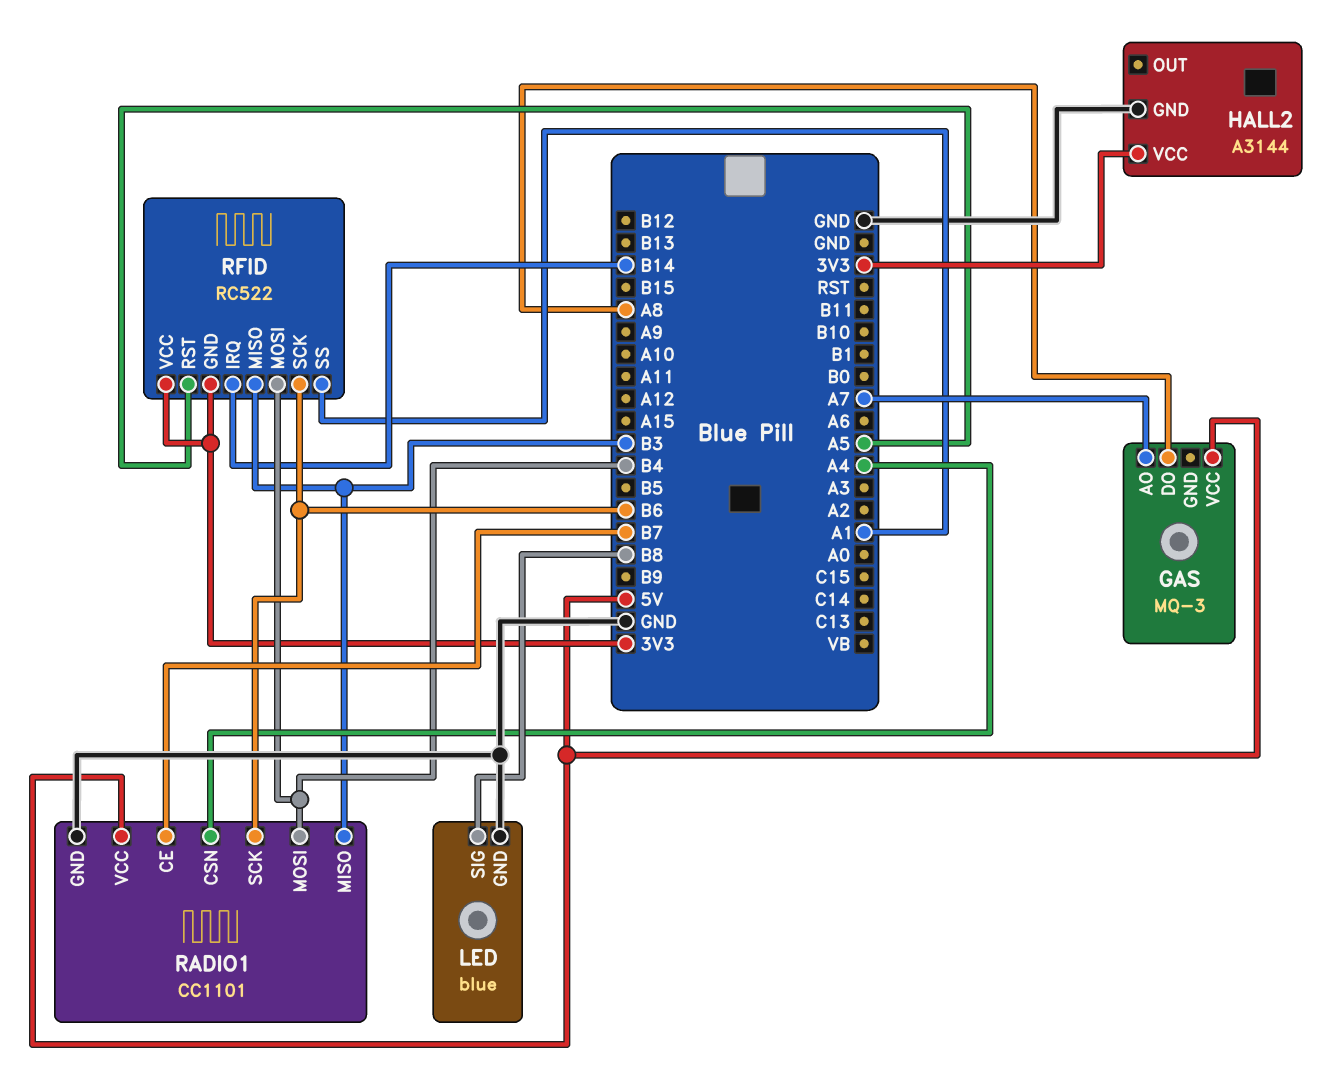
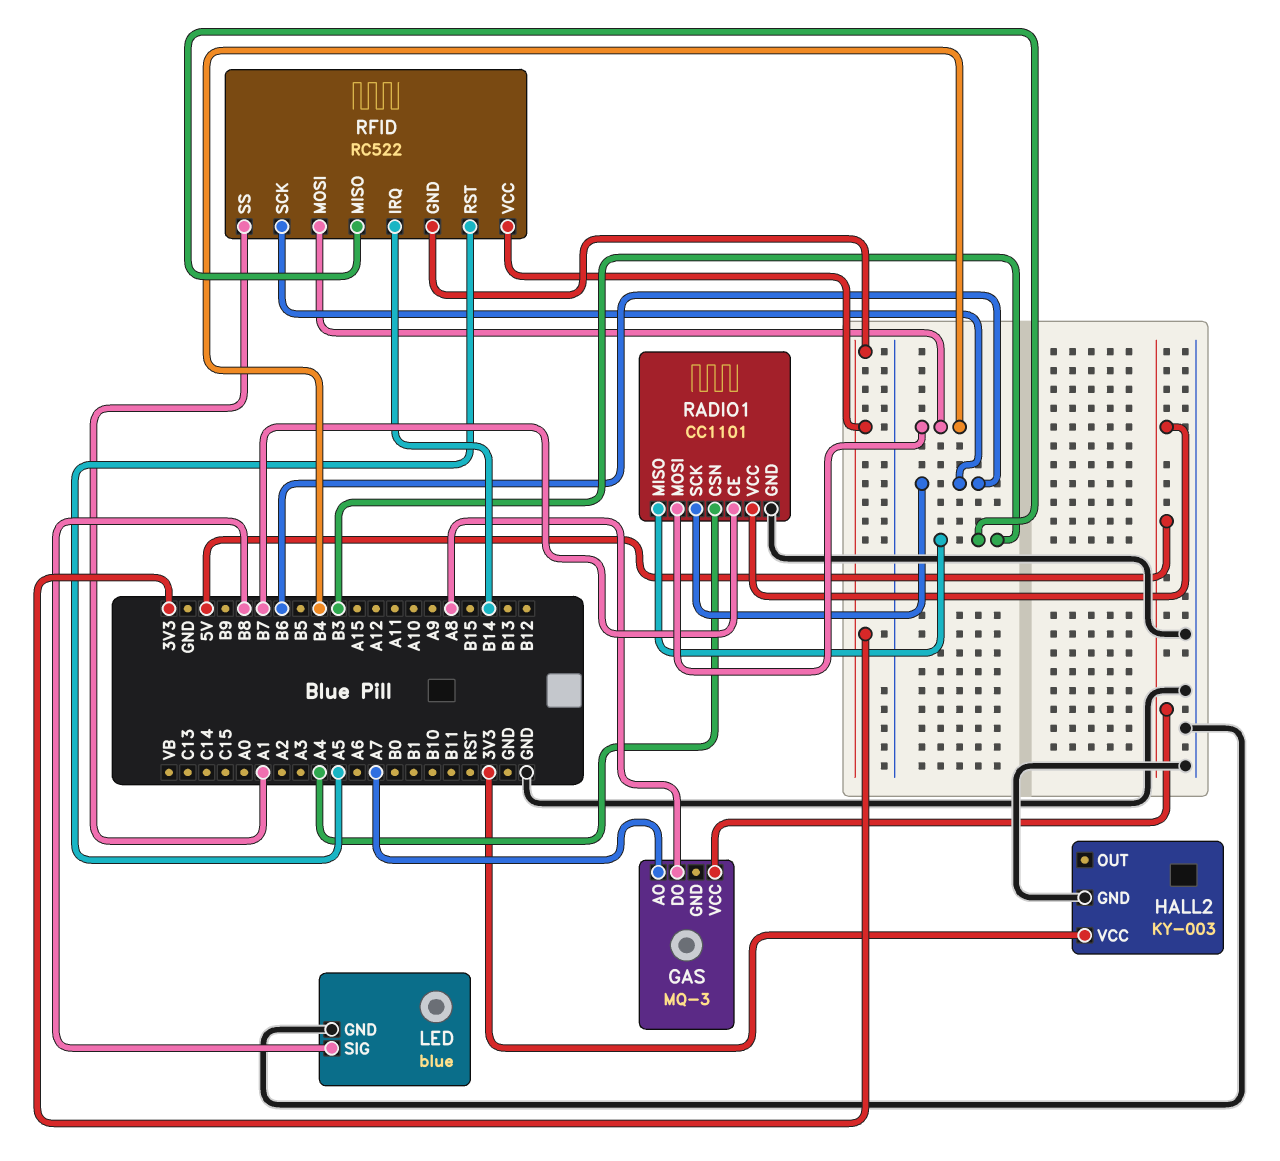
HALL2: A3144 -> KY-003

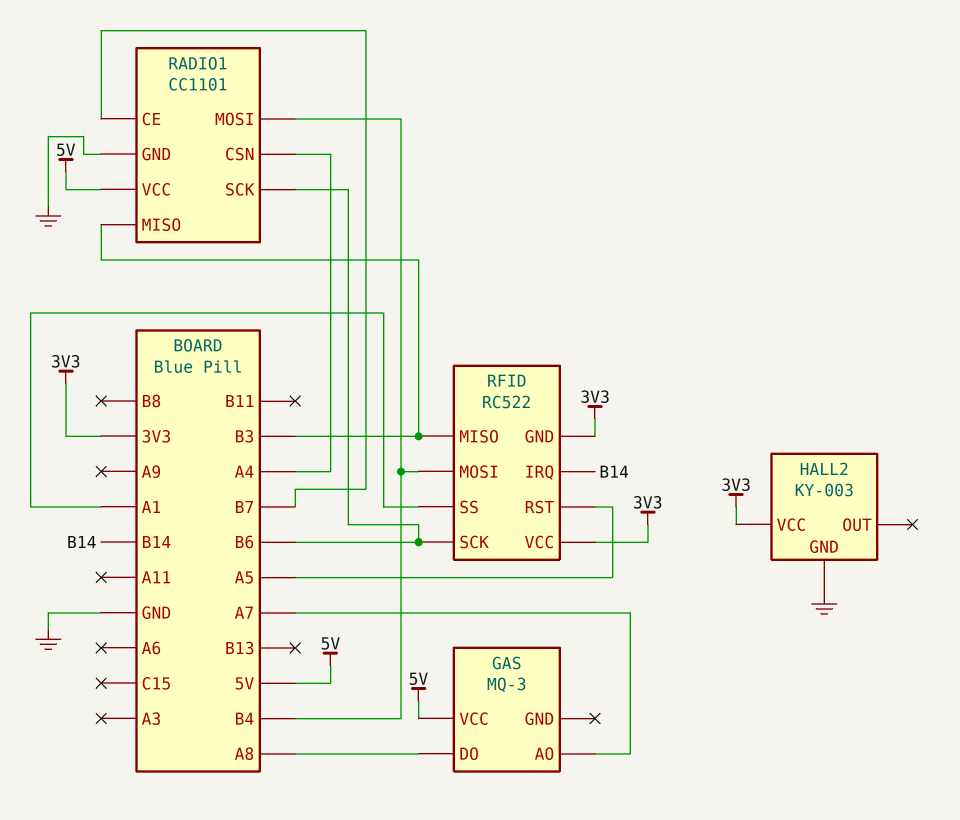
LED: blue -> none
LED pin GND: GND -> none
LED pin SIG: B8 -> none

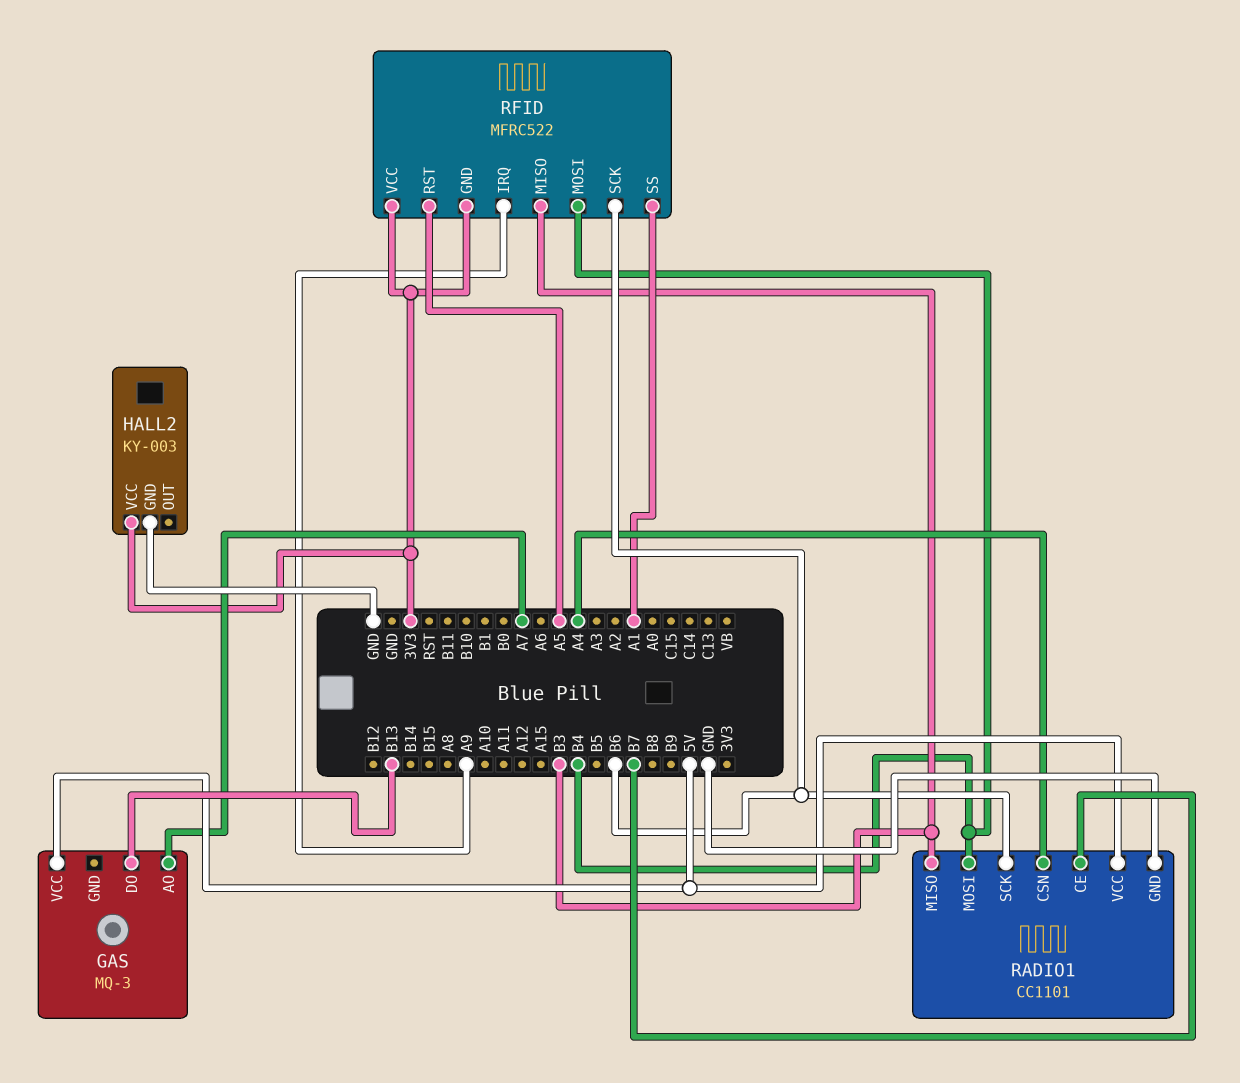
GAS pin DO: A8 -> B13
RFID: RC522 -> MFRC522
RFID pin IRQ: B14 -> A9

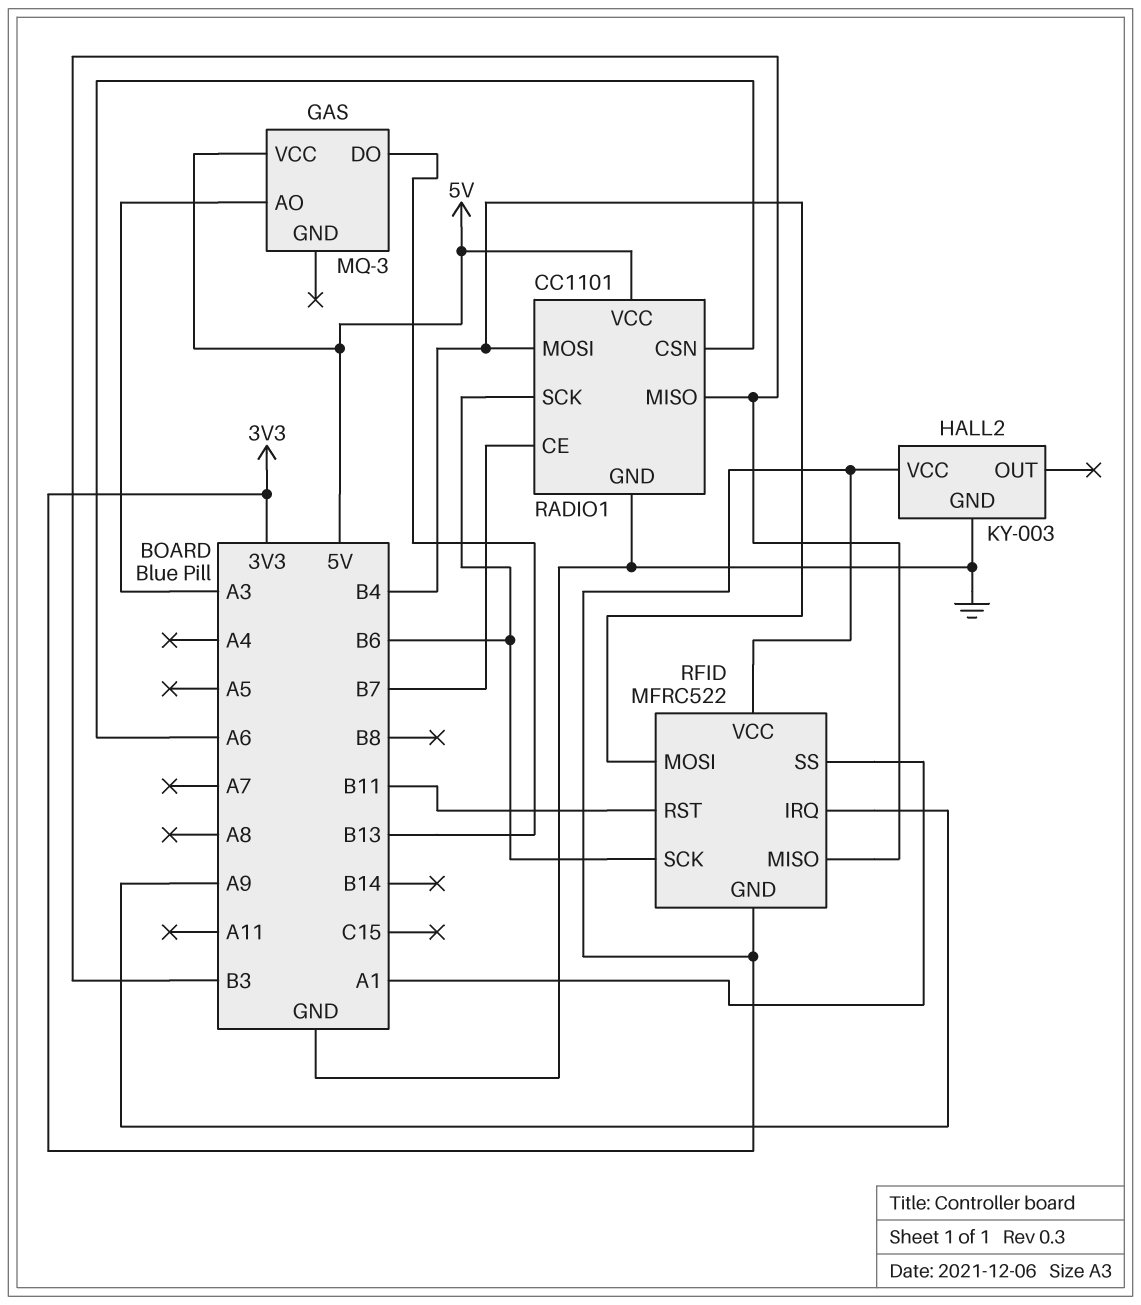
GAS pin AO: A7 -> A3
RADIO1 pin CSN: A4 -> A6
RFID pin RST: A5 -> B11

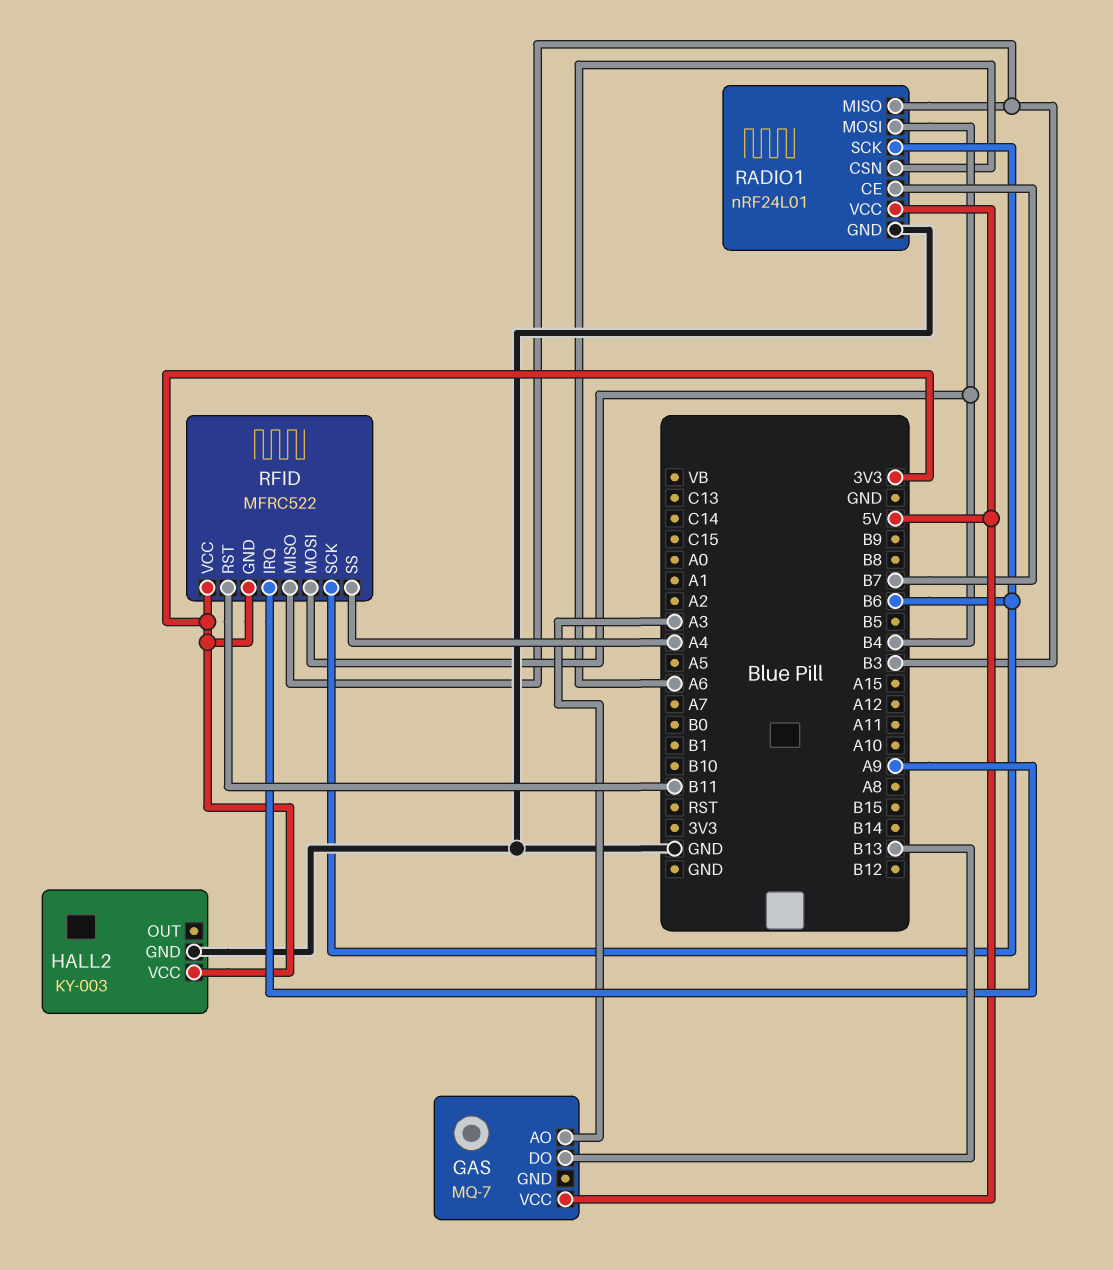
GAS: MQ-3 -> MQ-7
RADIO1: CC1101 -> nRF24L01
RFID pin SS: A1 -> A4

